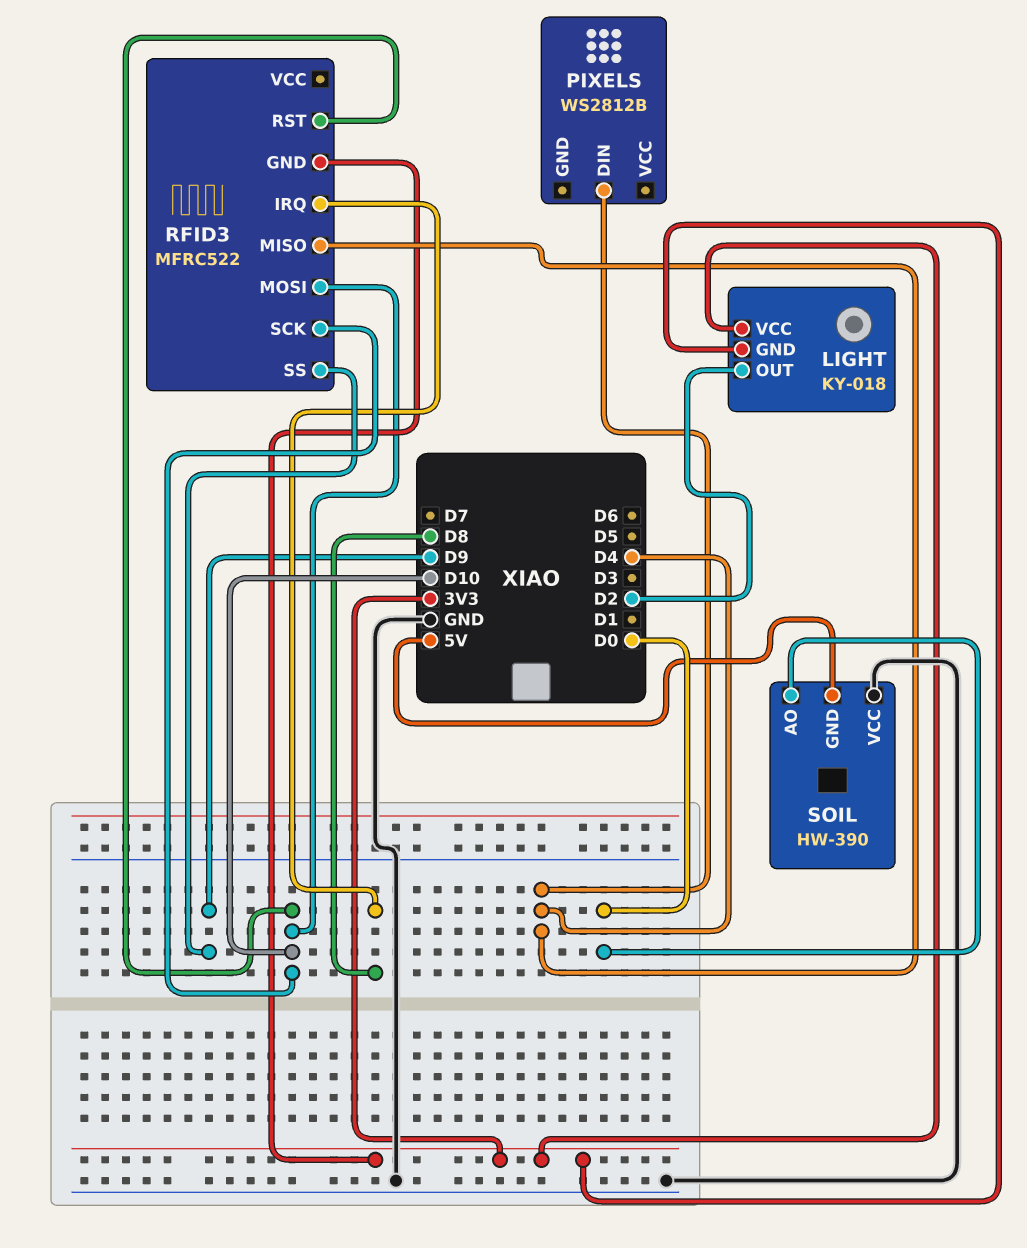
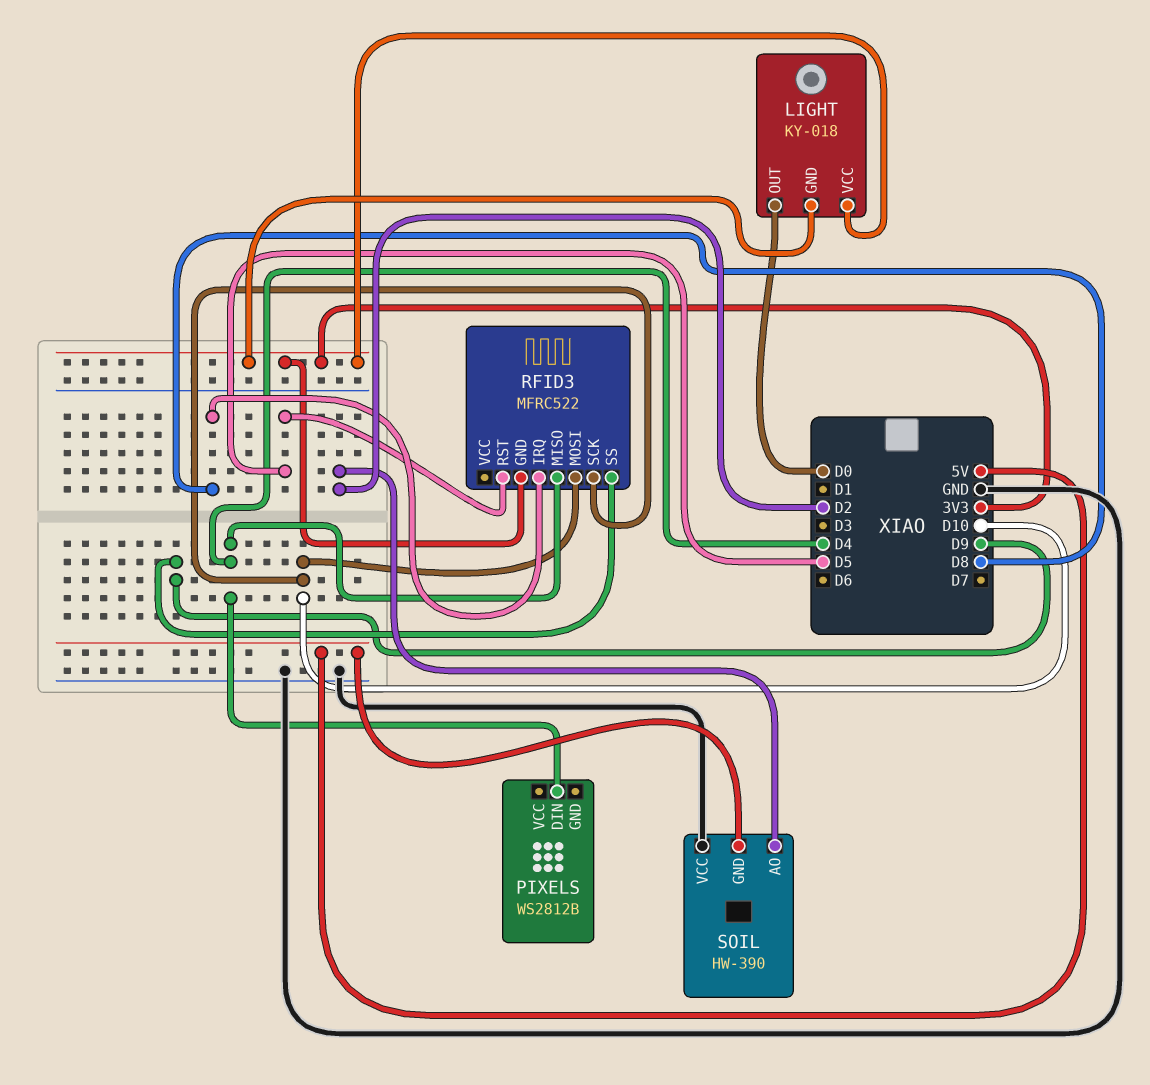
LIGHT pin OUT: D2 -> D0
RFID3 pin RST: D10 -> D5
SOIL pin AO: D0 -> D2

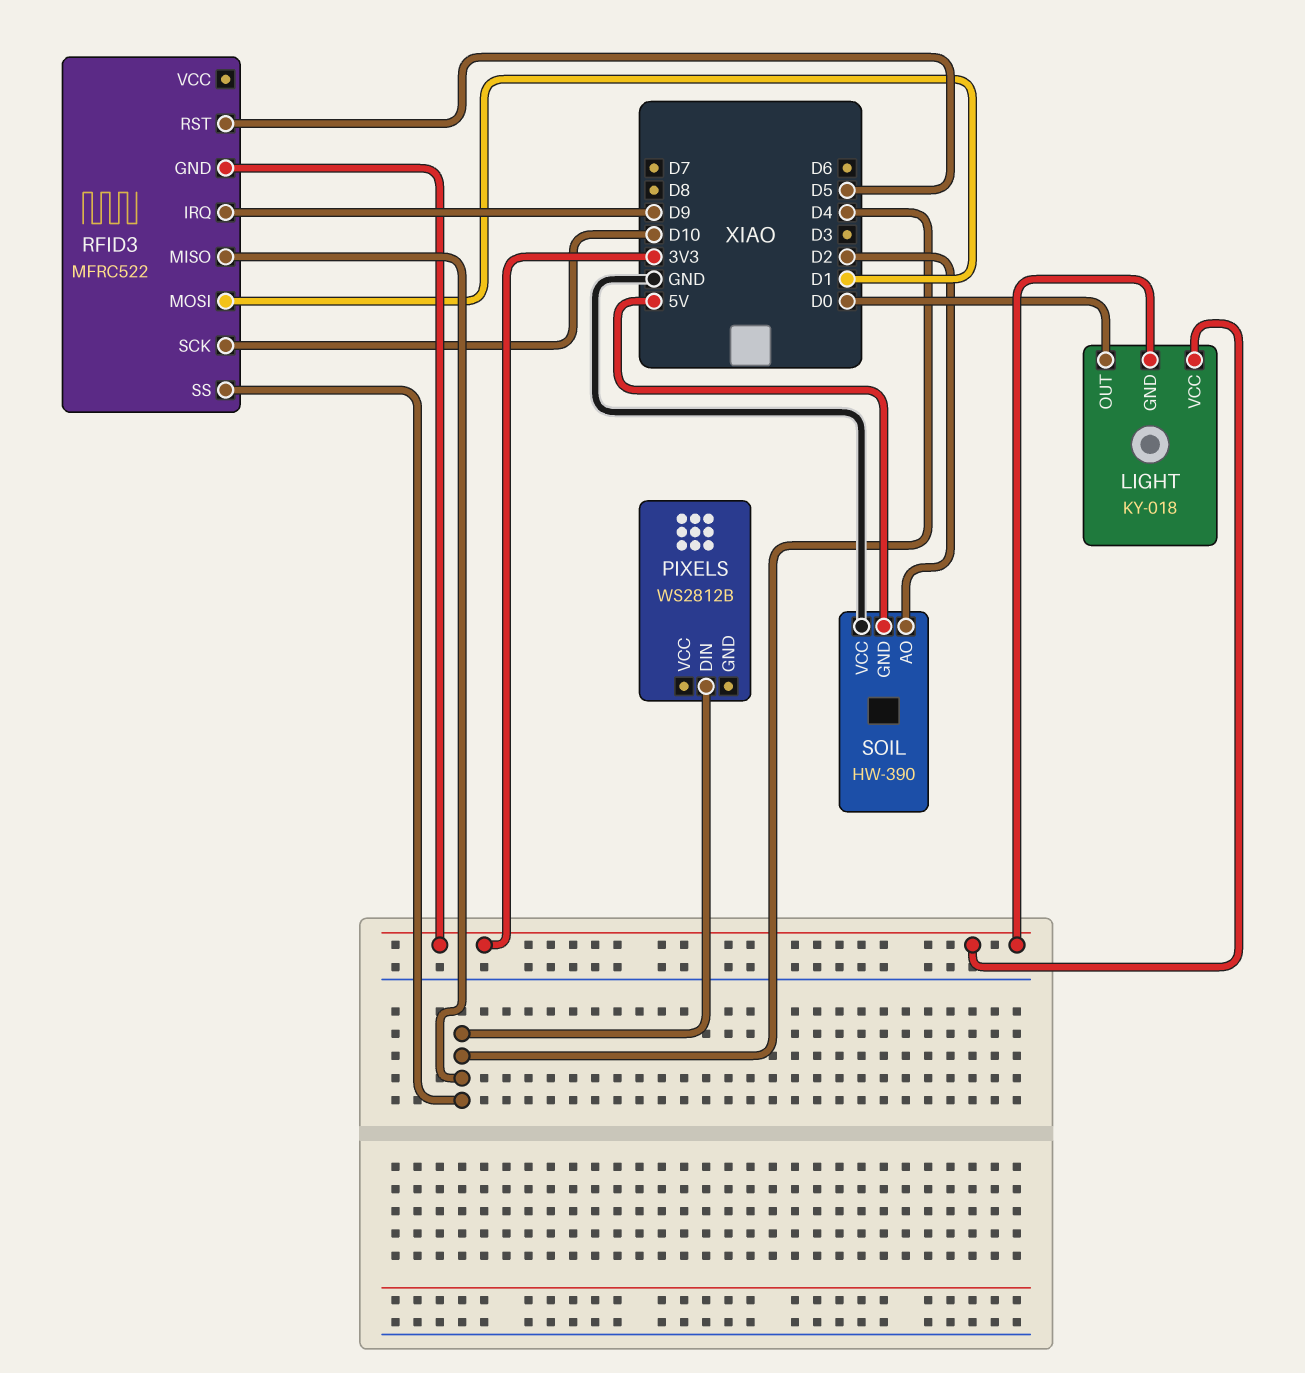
RFID3 pin IRQ: D8 -> D9
RFID3 pin MOSI: D10 -> D1
RFID3 pin SS: D9 -> D4

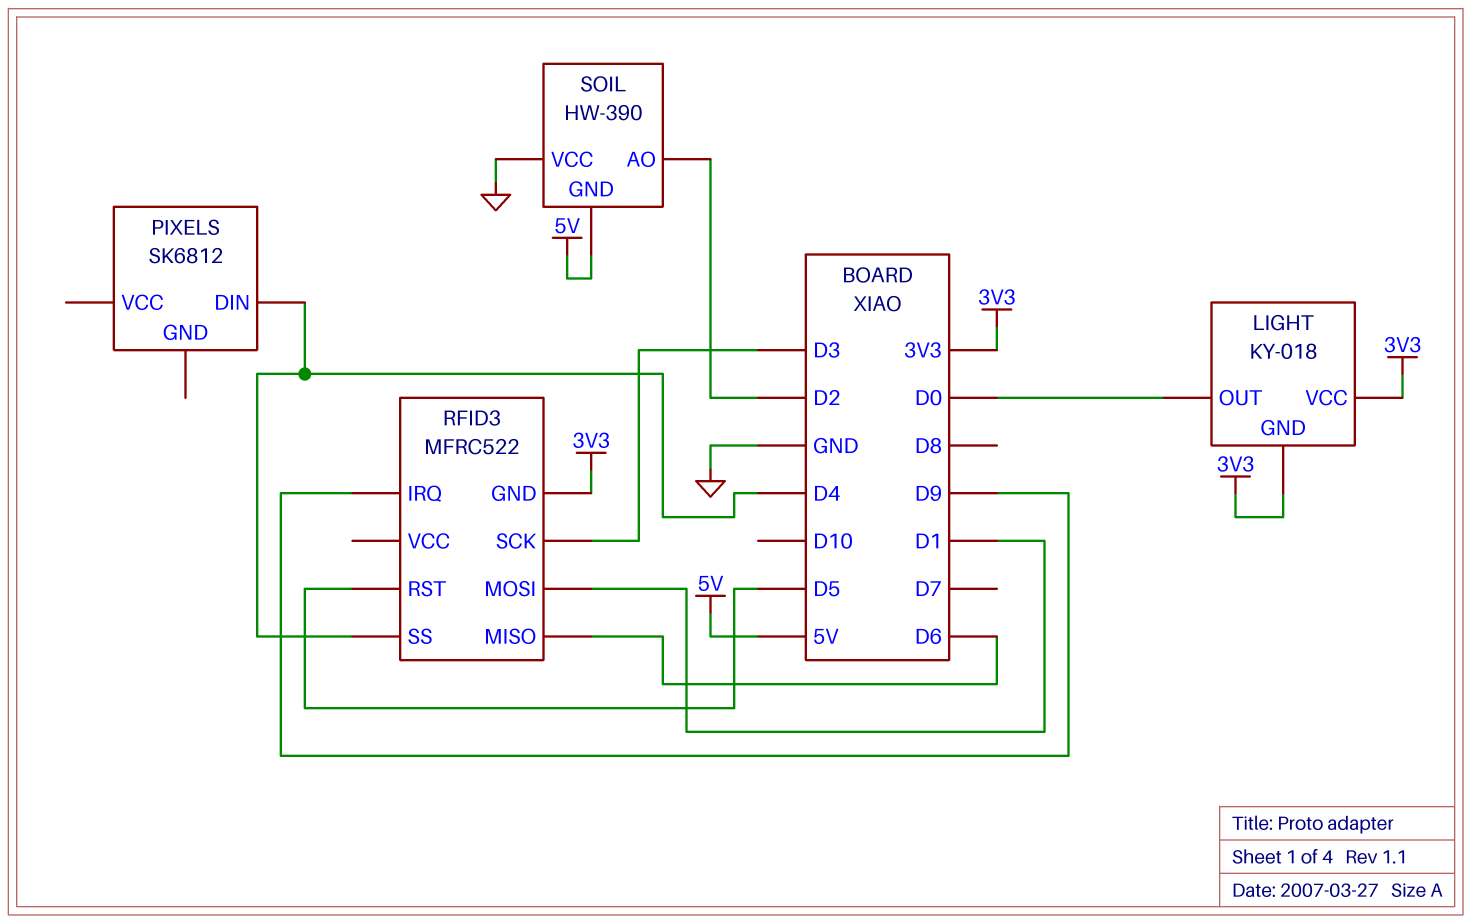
PIXELS: WS2812B -> SK6812
RFID3 pin MISO: D4 -> D6
RFID3 pin SCK: D10 -> D3

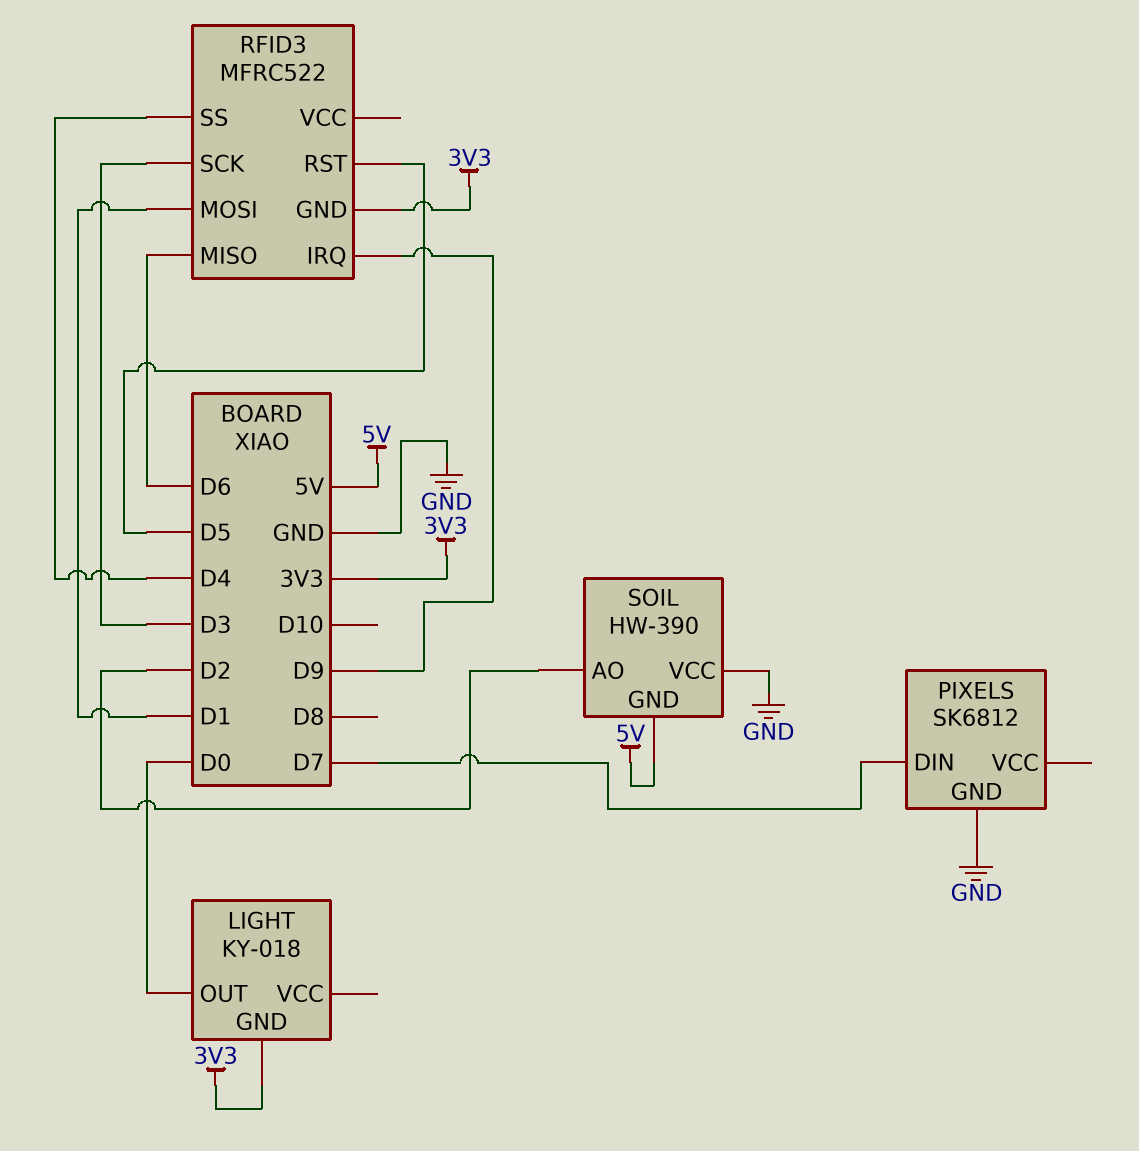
LIGHT pin VCC: 3V3 -> none
PIXELS pin DIN: D4 -> D7
PIXELS pin GND: none -> GND

